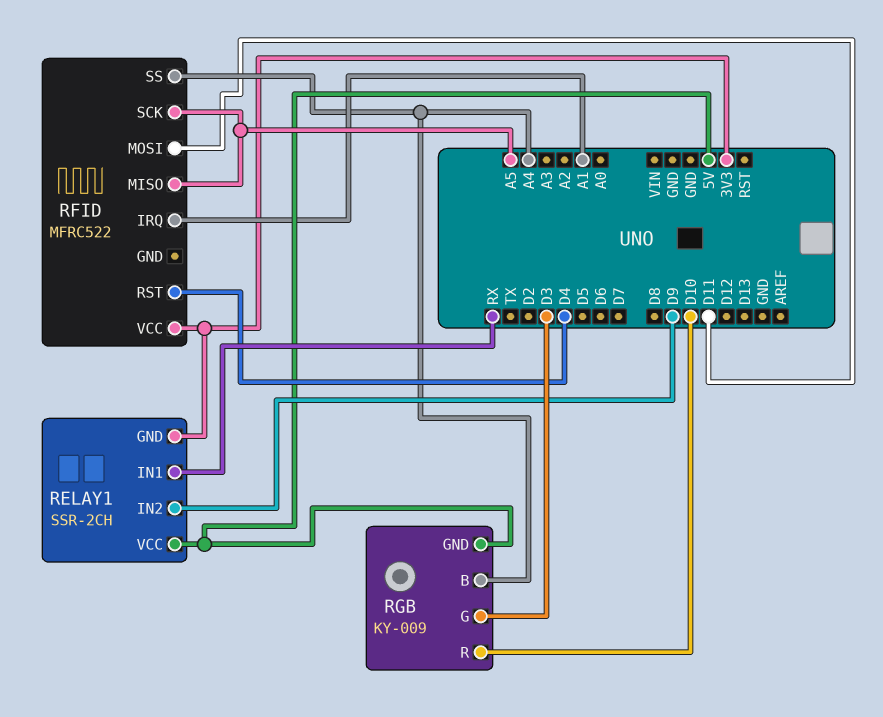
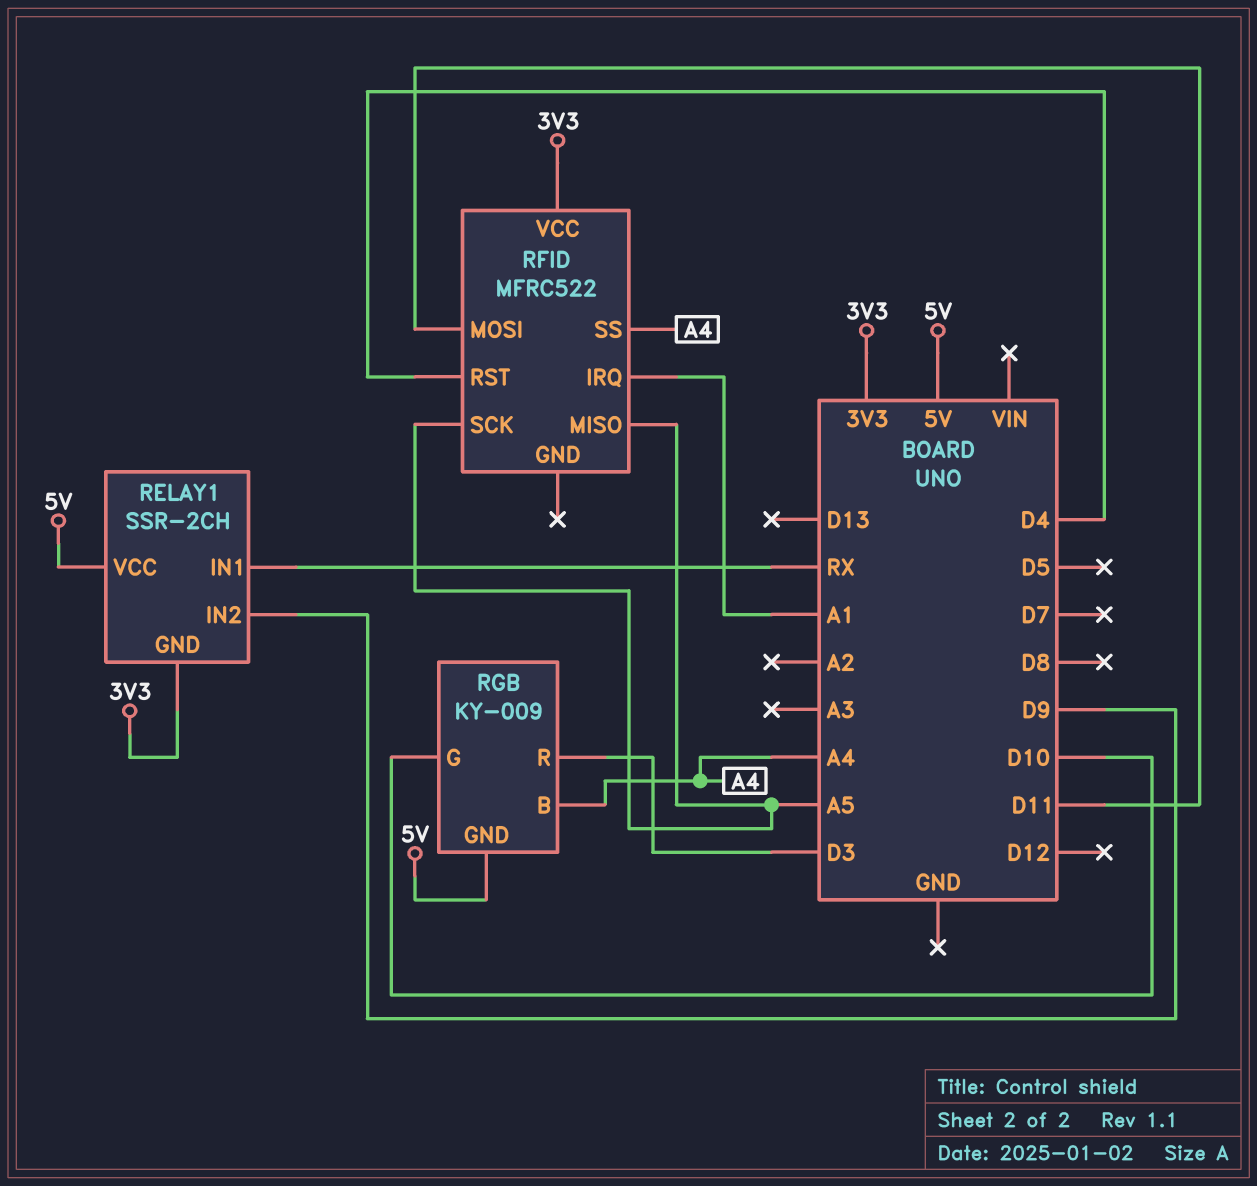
RGB pin G: D3 -> D10
RGB pin R: D10 -> D3

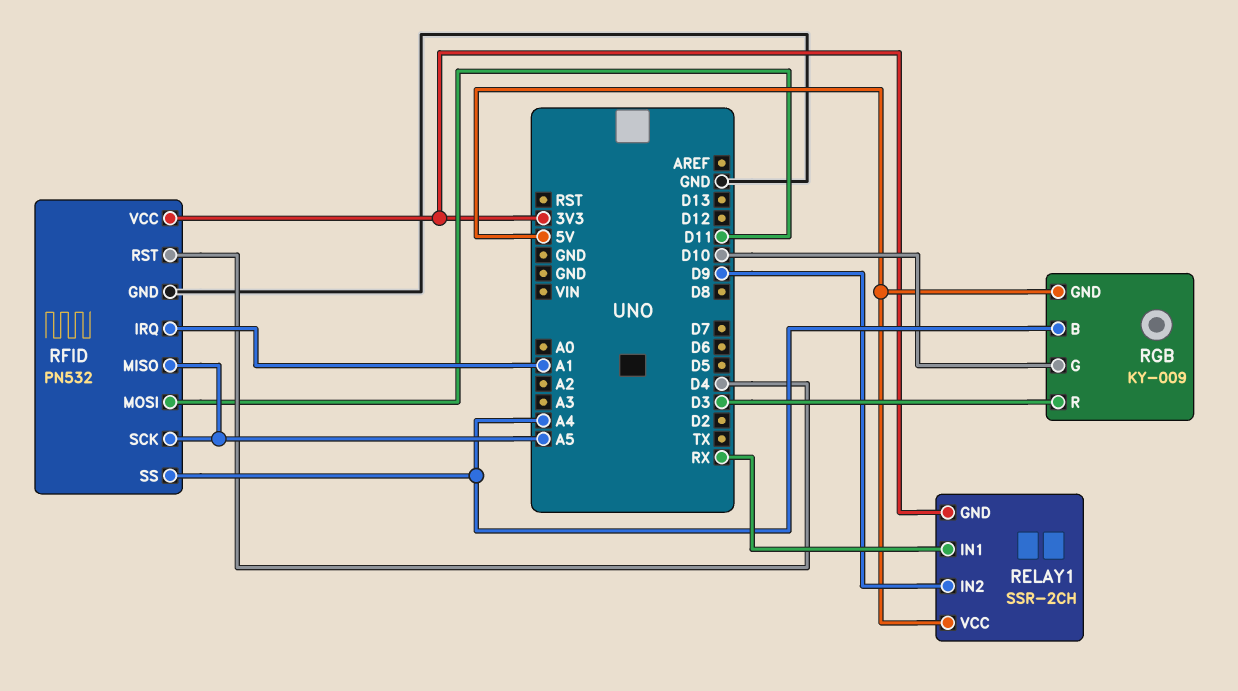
RFID: MFRC522 -> PN532
RFID pin GND: none -> GND

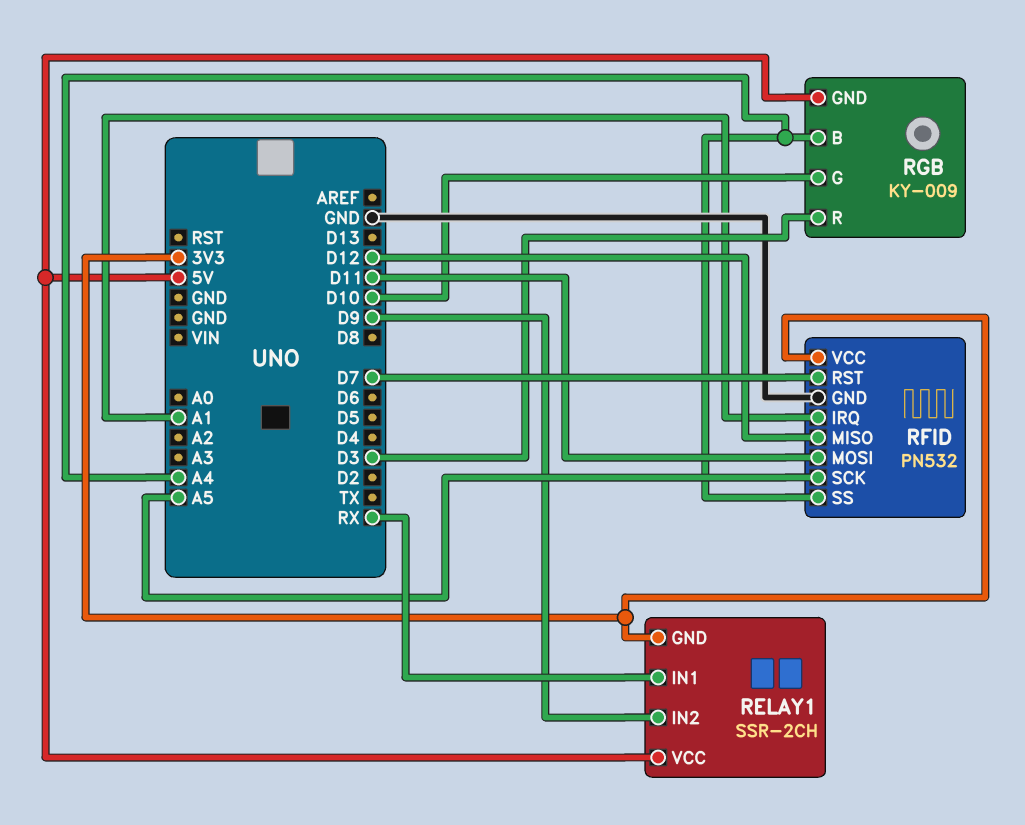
RFID pin MISO: A5 -> D12
RFID pin RST: D4 -> D7

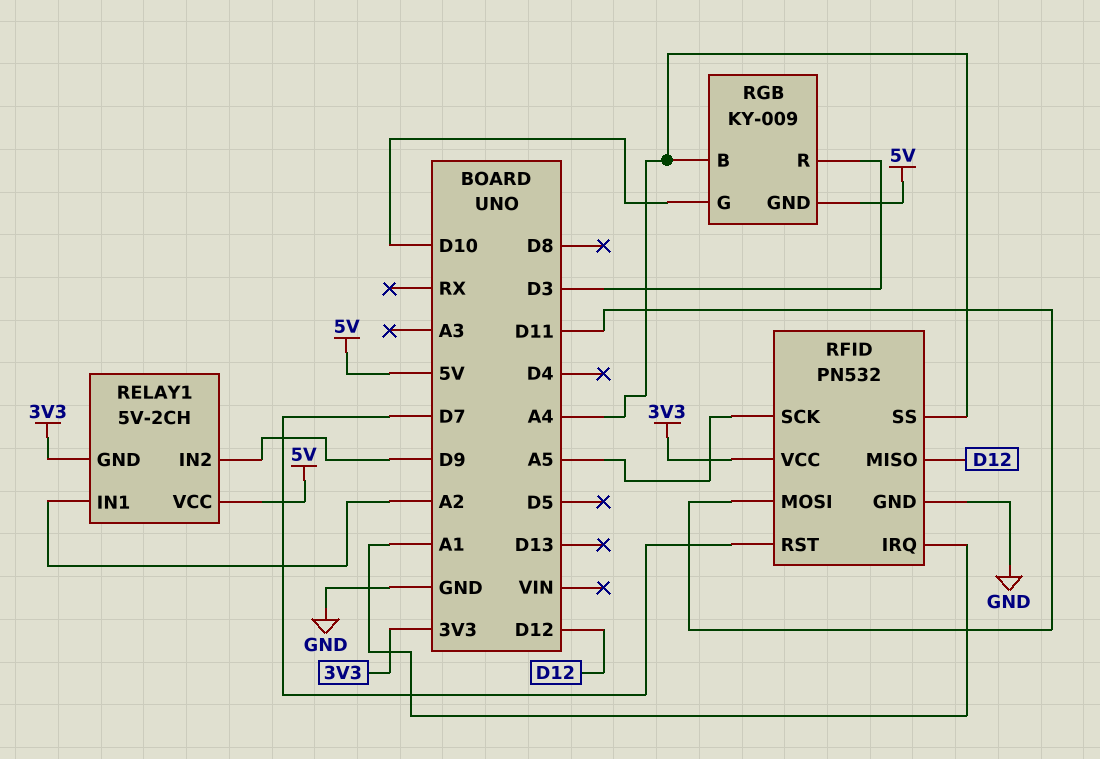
RELAY1: SSR-2CH -> 5V-2CH
RELAY1 pin IN1: RX -> A2

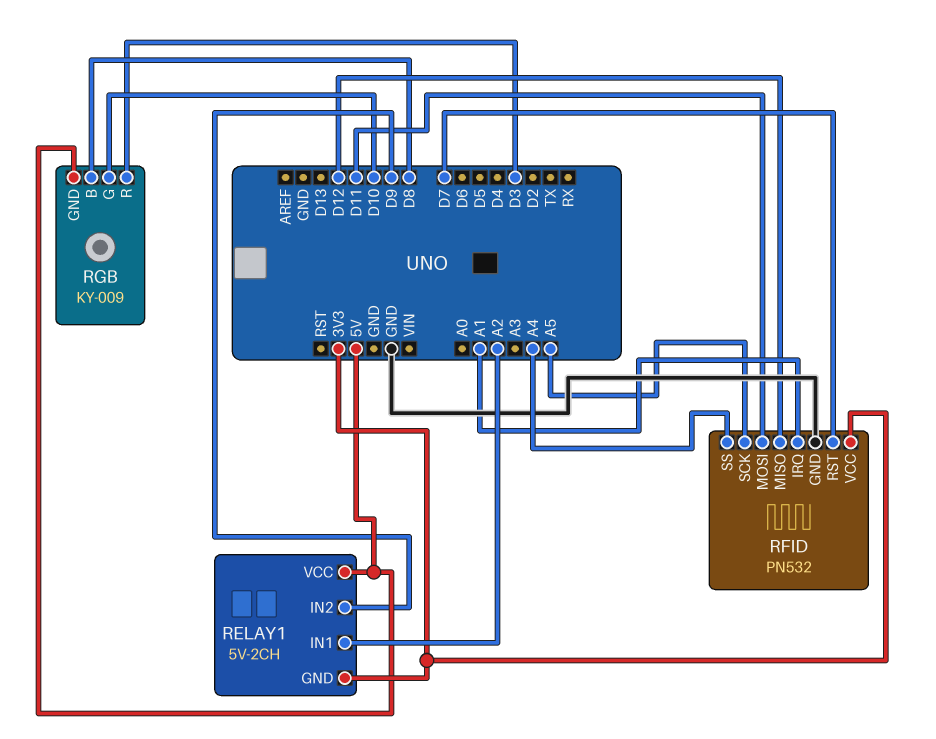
RGB pin B: A4 -> D8

